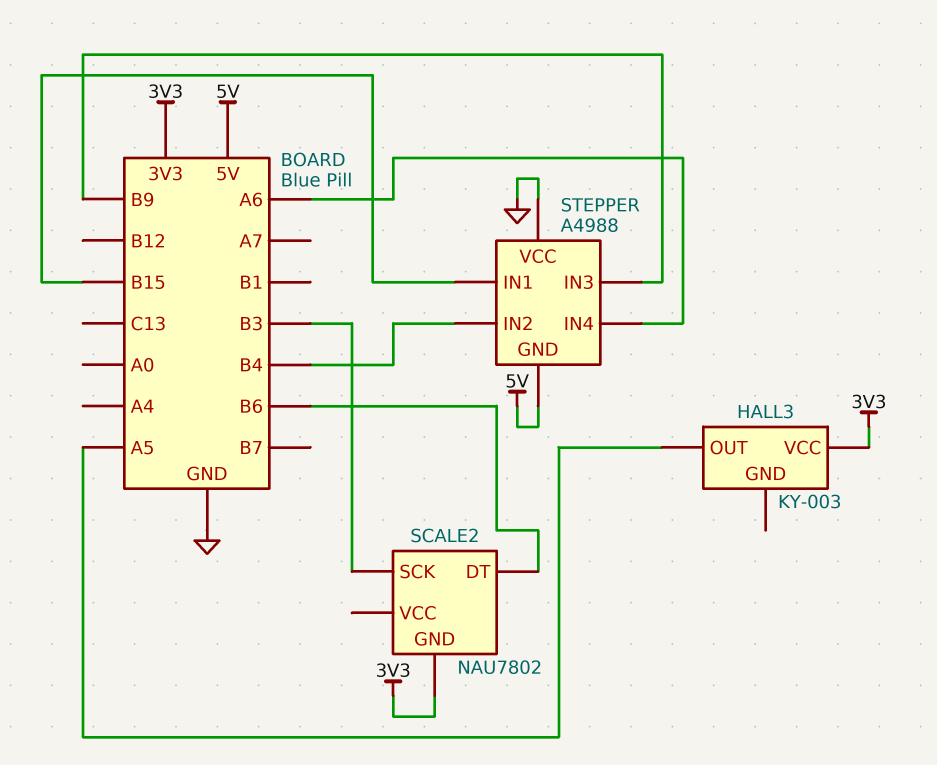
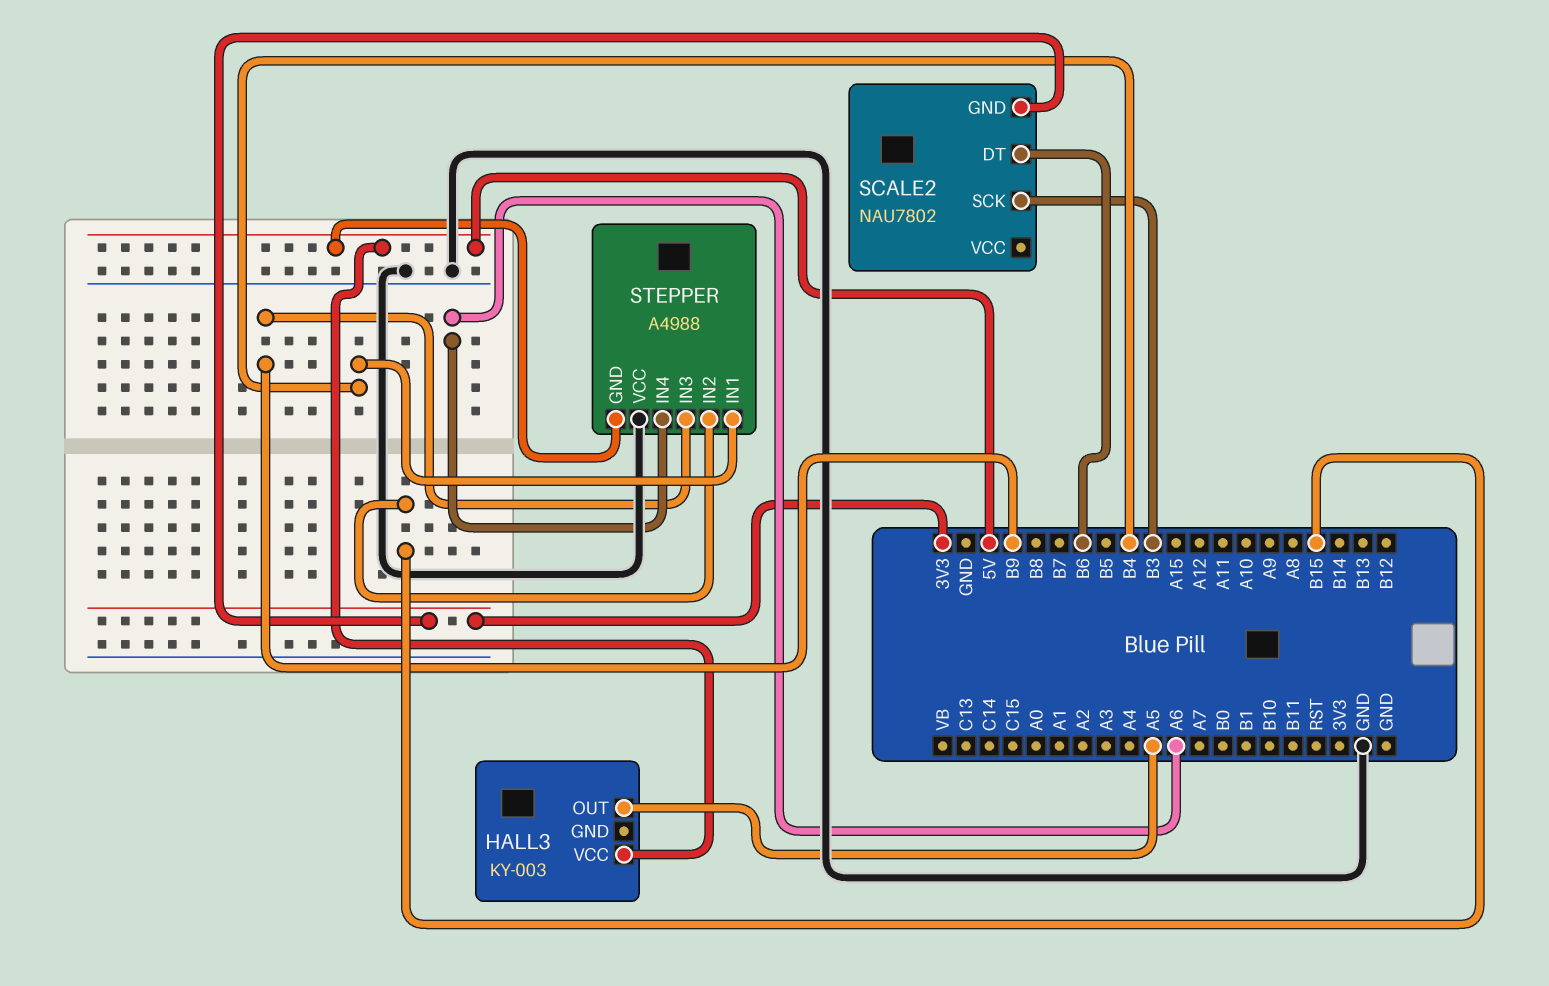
HALL3 pin VCC: 3V3 -> 5V
STEPPER pin IN1: B15 -> B4
STEPPER pin IN2: B4 -> B15

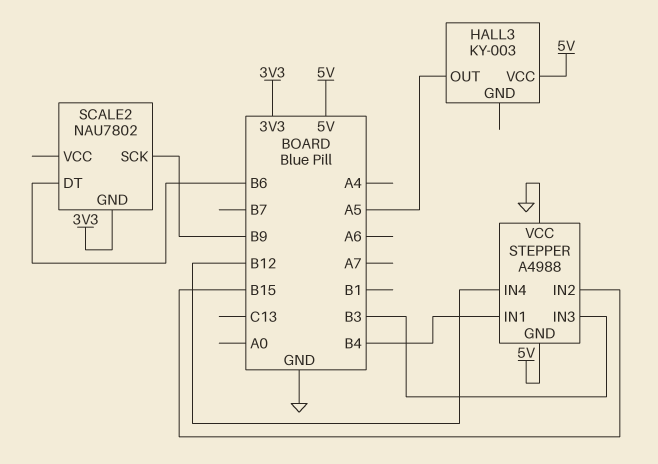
SCALE2 pin SCK: B3 -> B9
STEPPER pin IN3: B9 -> B3
STEPPER pin IN4: A6 -> B12

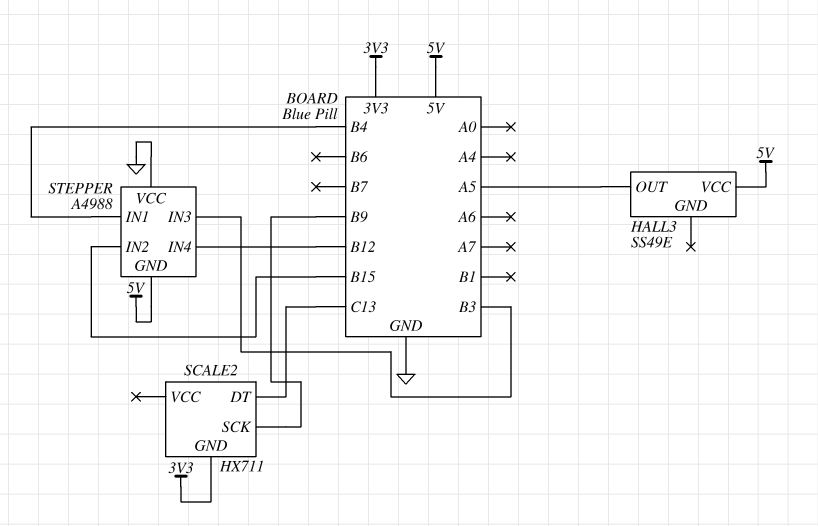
HALL3: KY-003 -> SS49E
SCALE2: NAU7802 -> HX711
SCALE2 pin DT: B6 -> C13

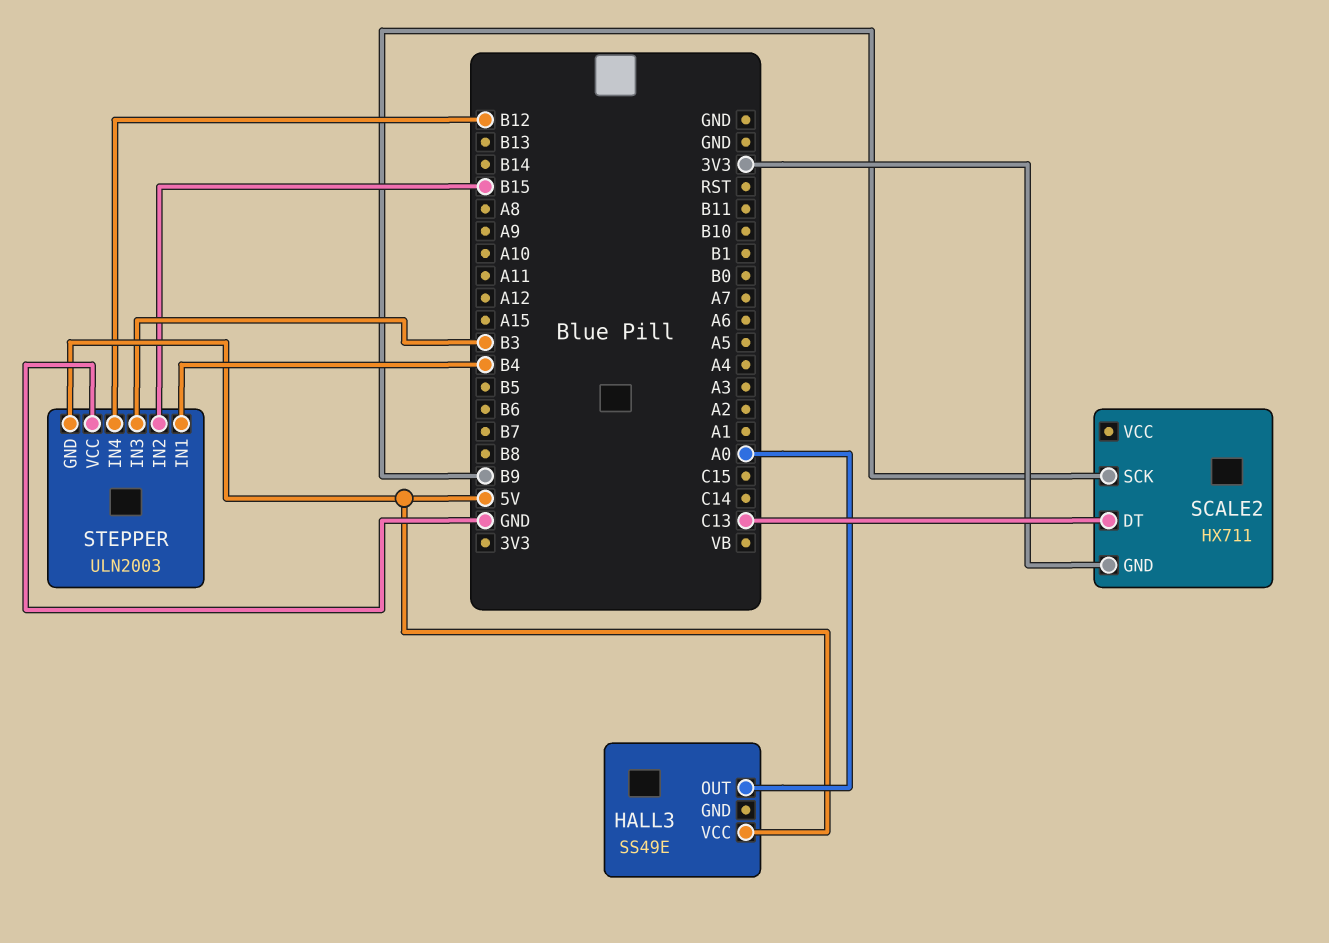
HALL3 pin OUT: A5 -> A0
STEPPER: A4988 -> ULN2003

